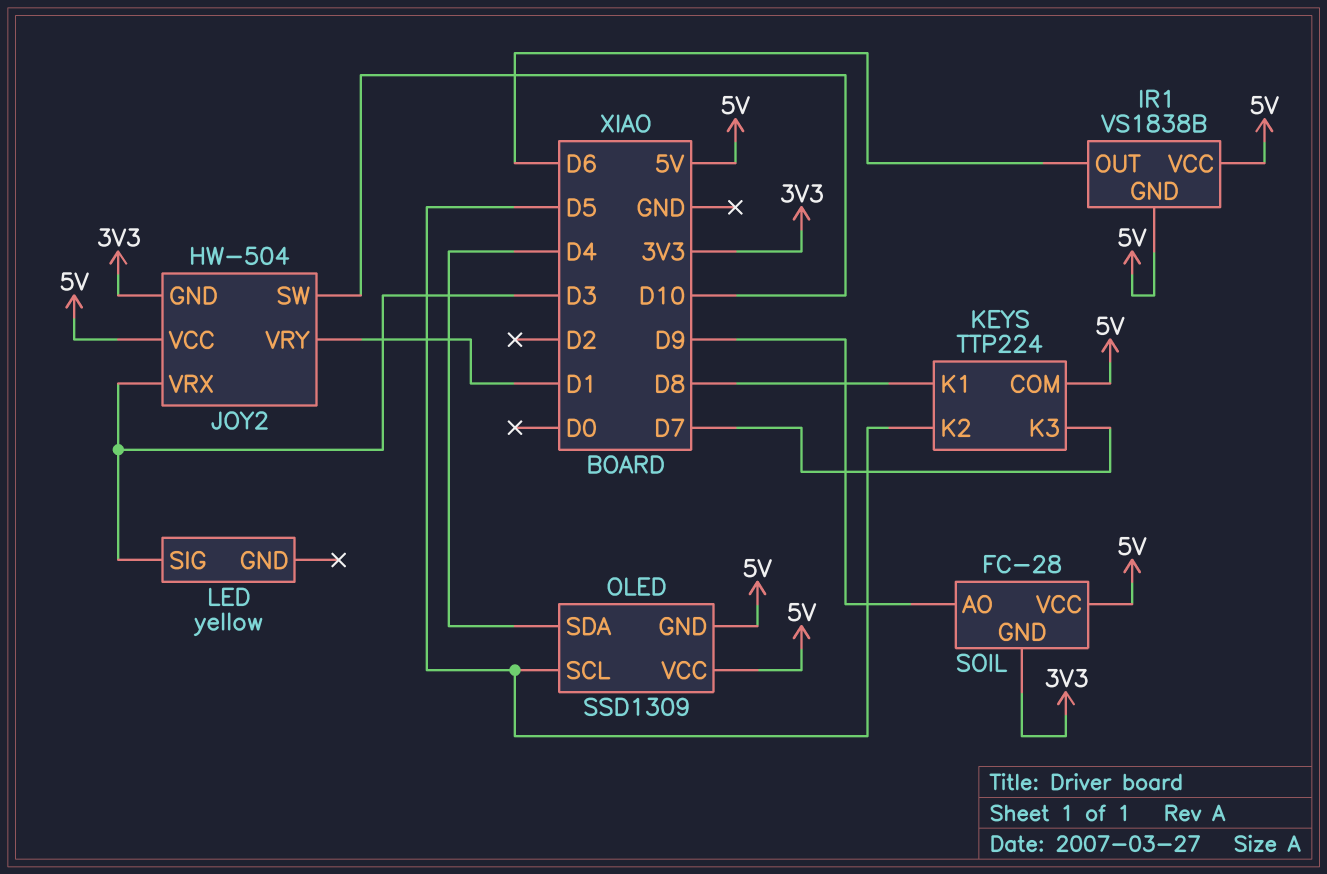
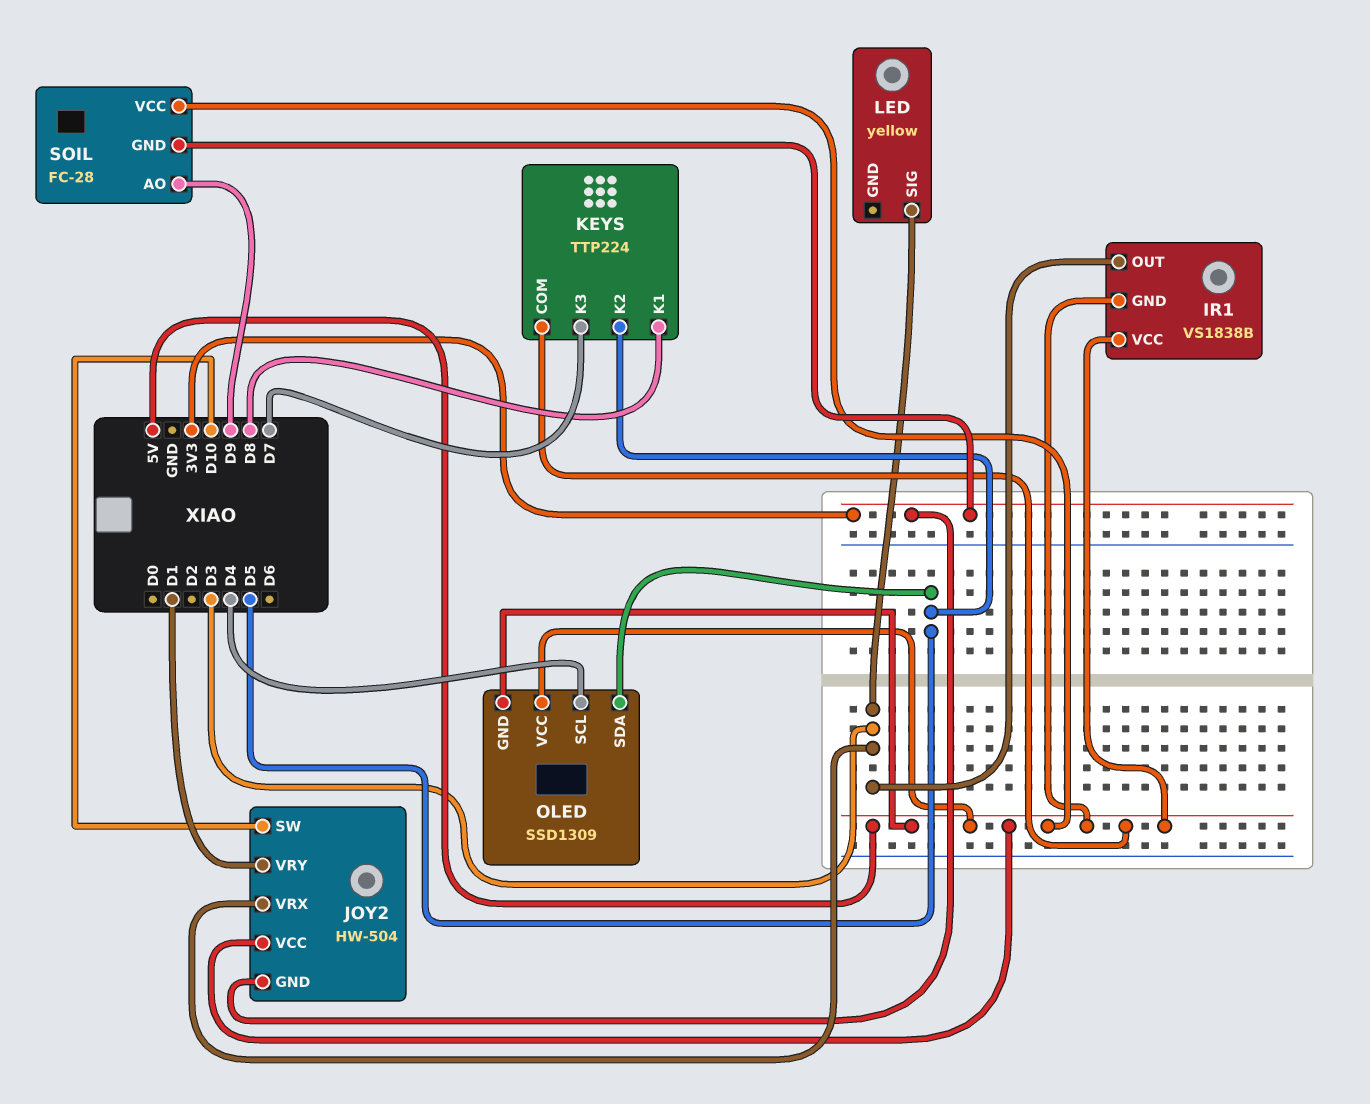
IR1 pin OUT: D6 -> D3
OLED pin SCL: D5 -> D4
OLED pin SDA: D4 -> D5

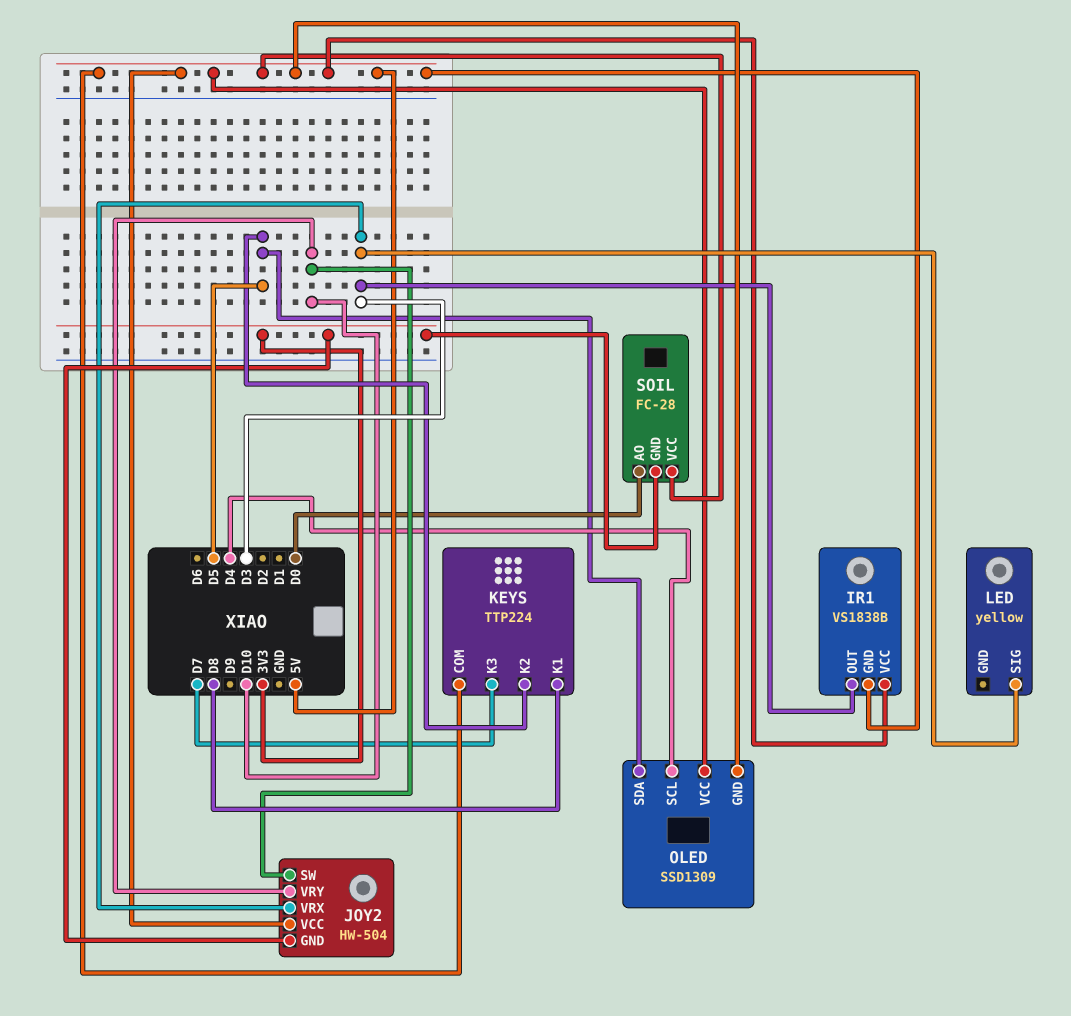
JOY2 pin VRY: D1 -> D10
SOIL pin AO: D9 -> D0

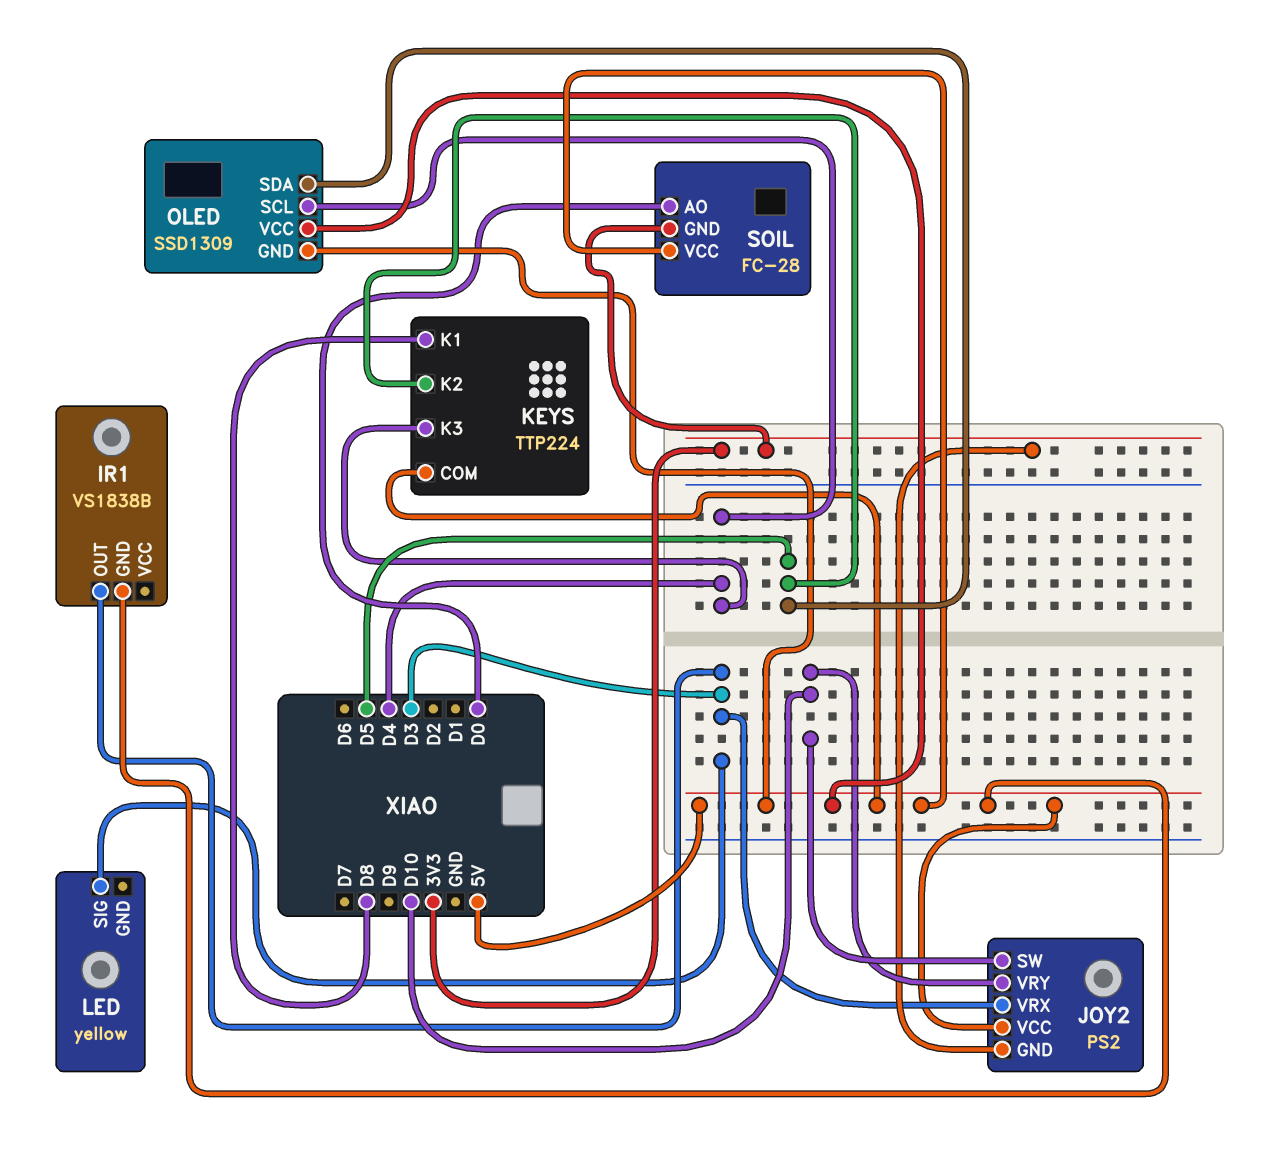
IR1 pin VCC: 5V -> none
JOY2: HW-504 -> PS2
KEYS pin K3: D7 -> D4

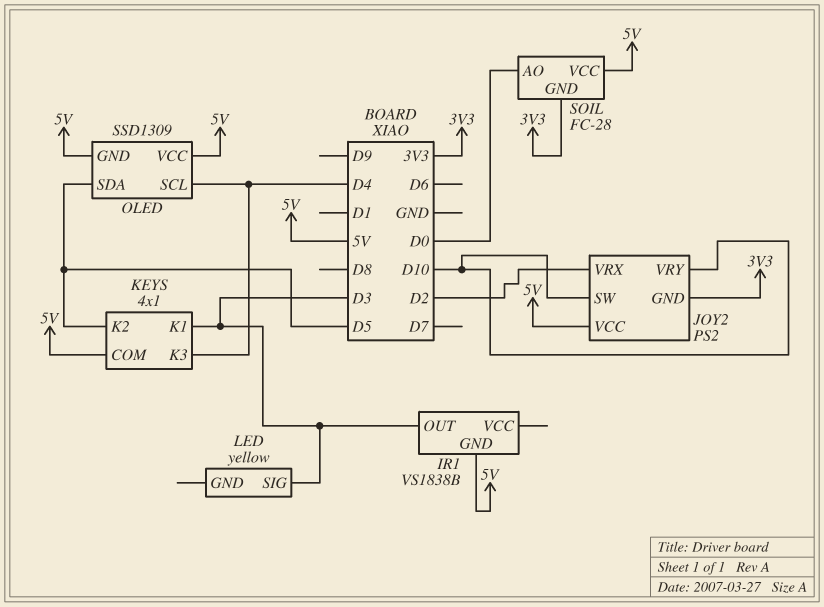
JOY2 pin VRX: D3 -> D2
KEYS: TTP224 -> 4x1
KEYS pin K1: D8 -> D3

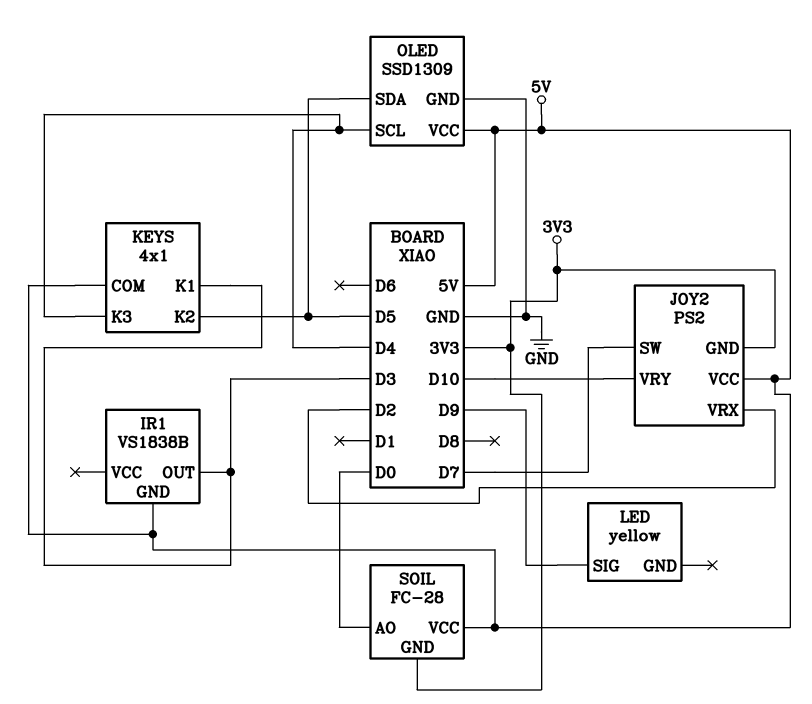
JOY2 pin SW: D10 -> D7
LED pin SIG: D3 -> D9
OLED pin GND: 5V -> GND

